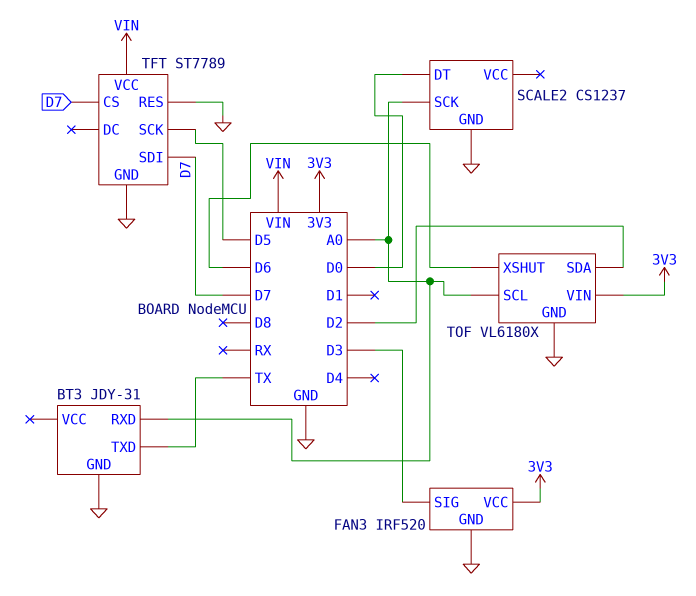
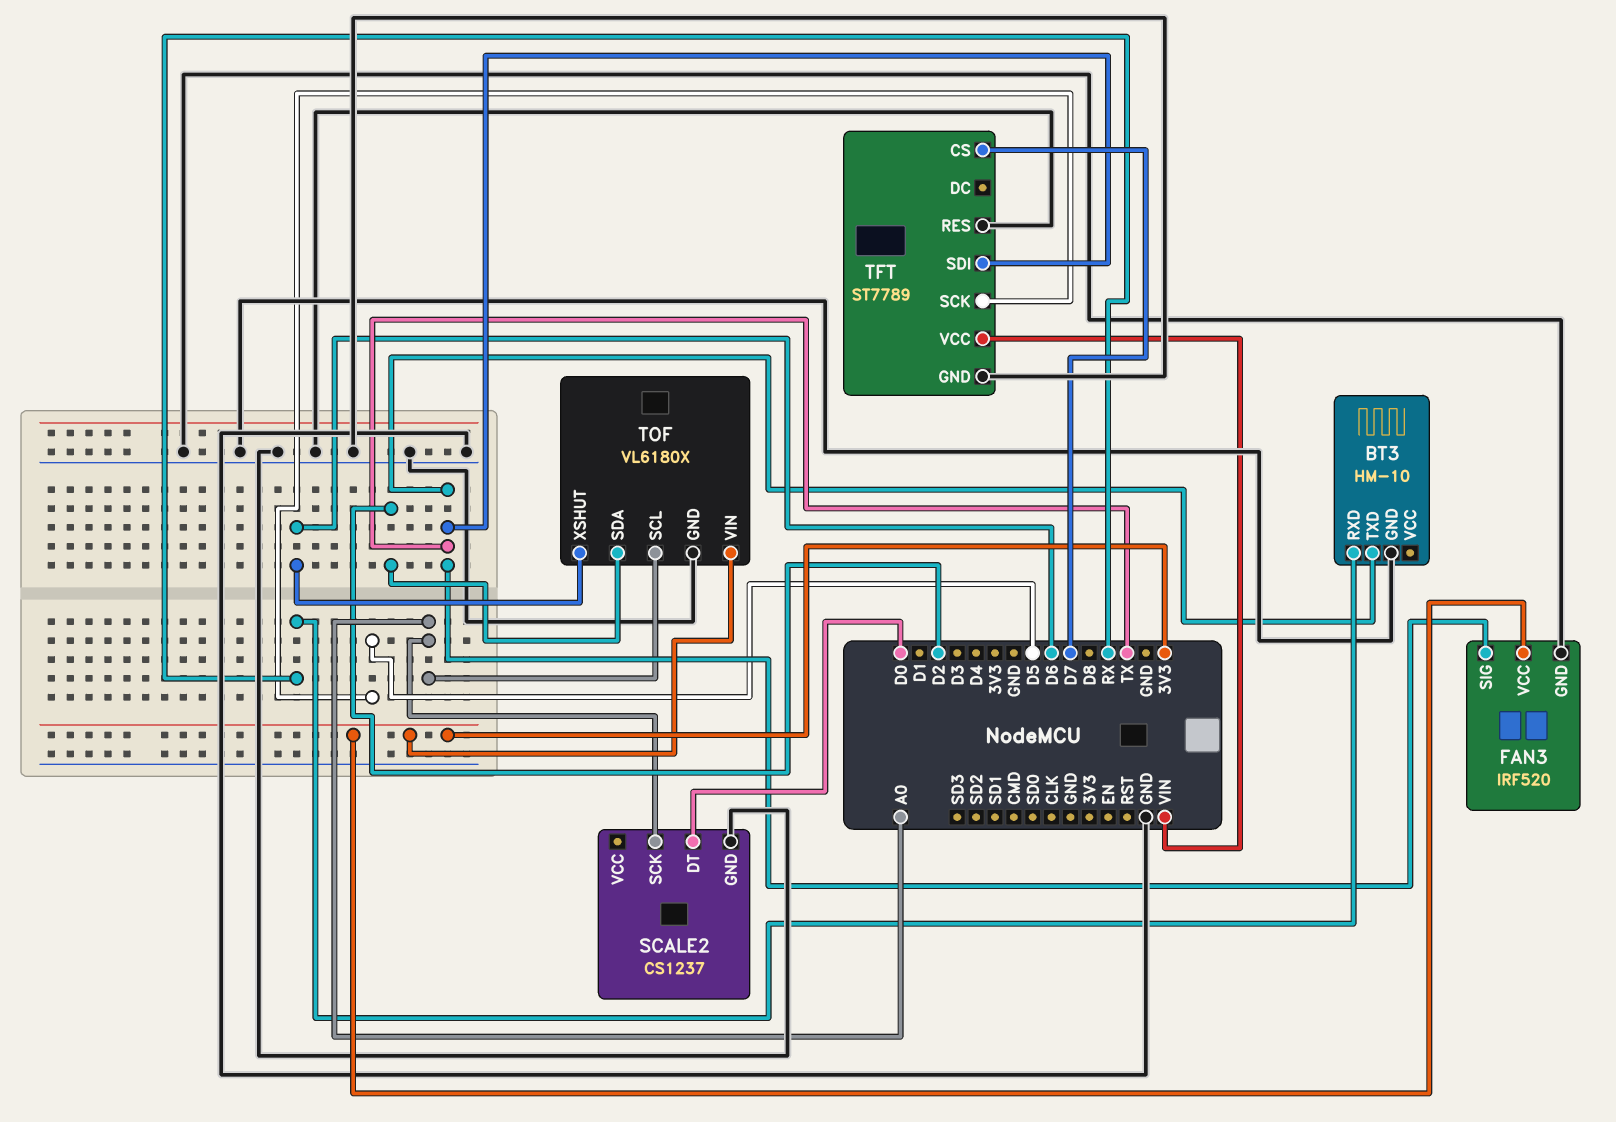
BT3: JDY-31 -> HM-10
BT3 pin RXD: A0 -> RX
FAN3 pin SIG: D3 -> TX
TFT pin SDI: D7 -> TX

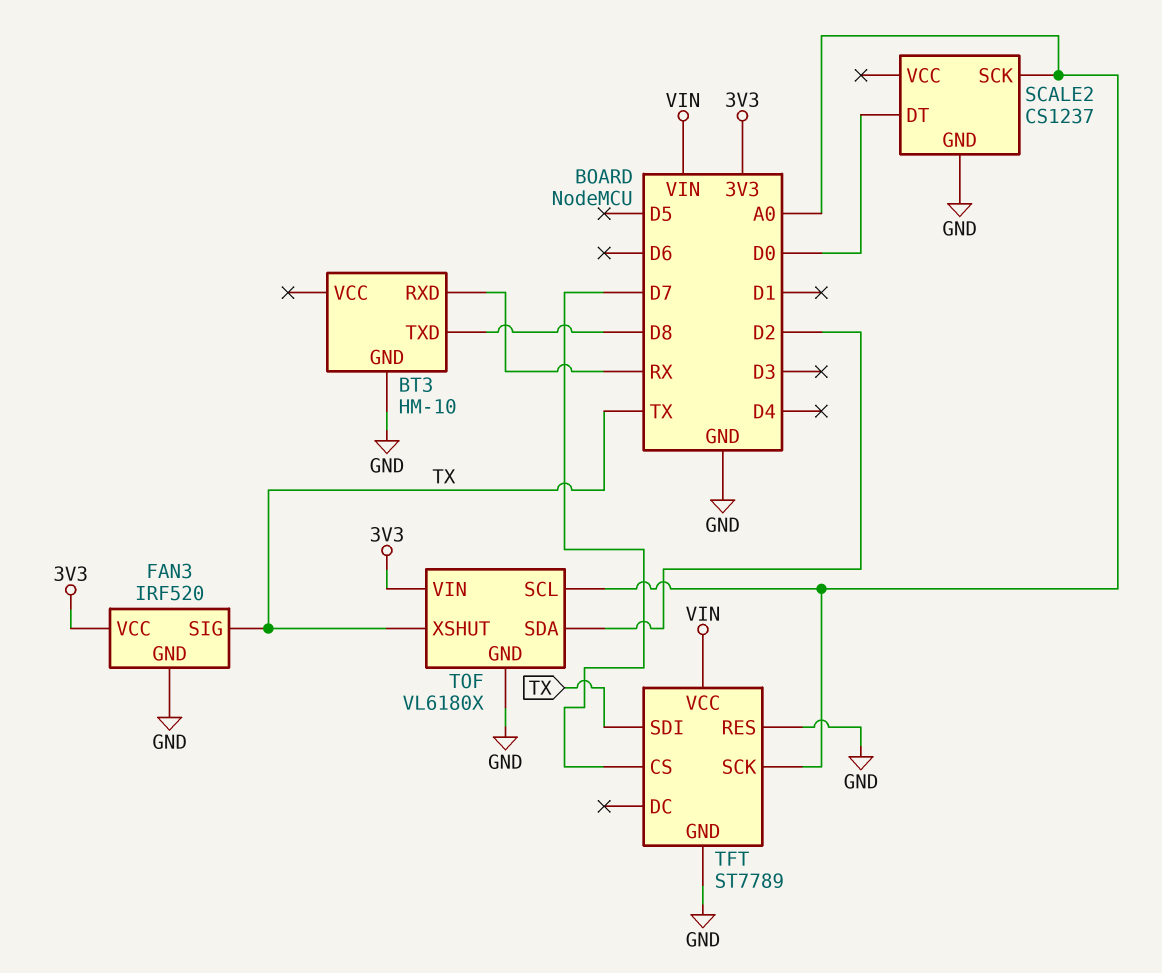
BT3 pin TXD: TX -> D8
TFT pin SCK: D5 -> A0
TOF pin XSHUT: D6 -> TX

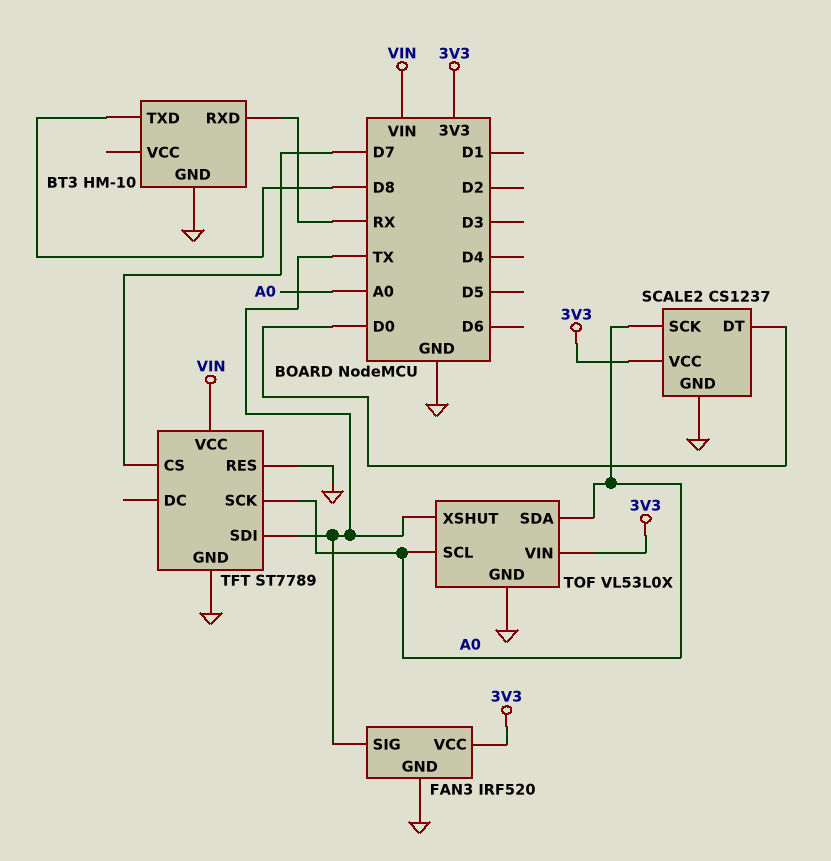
SCALE2 pin VCC: none -> 3V3
TOF: VL6180X -> VL53L0X
TOF pin SDA: D2 -> A0

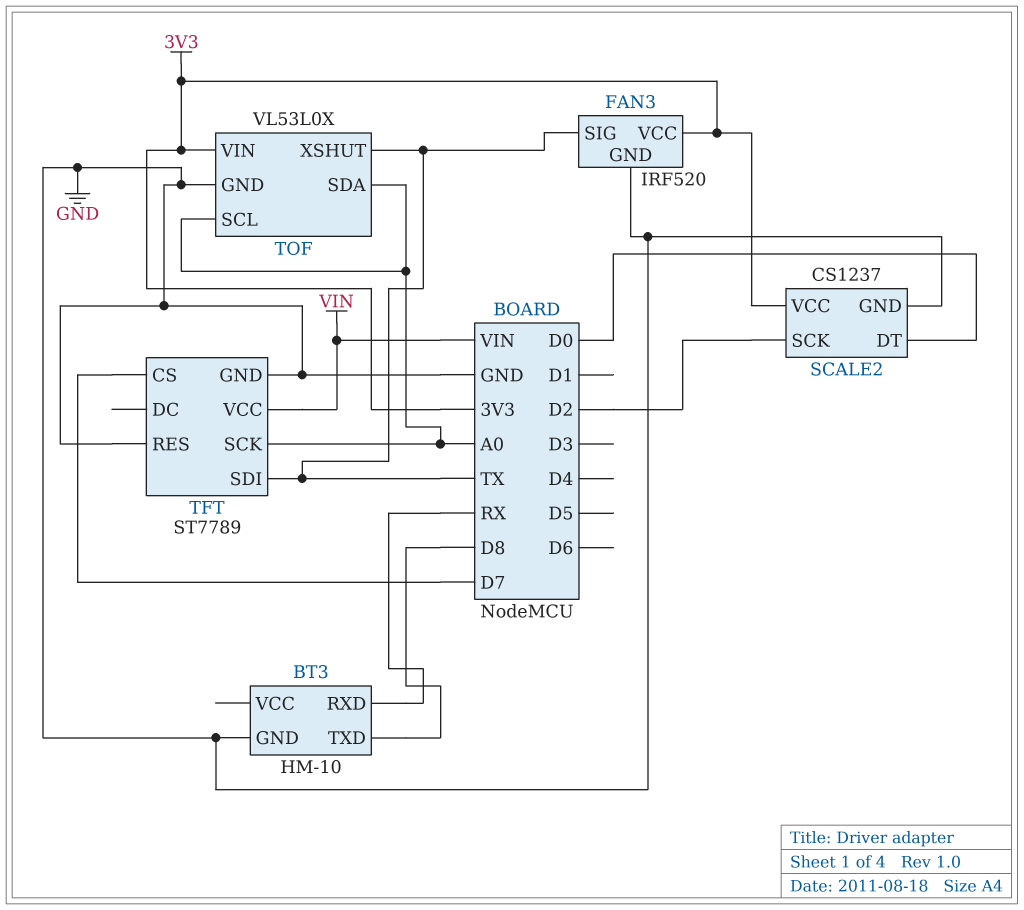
SCALE2 pin SCK: A0 -> D2

